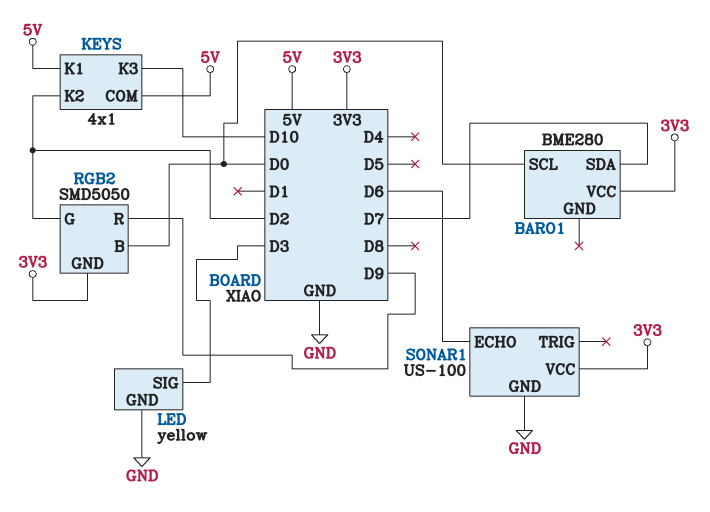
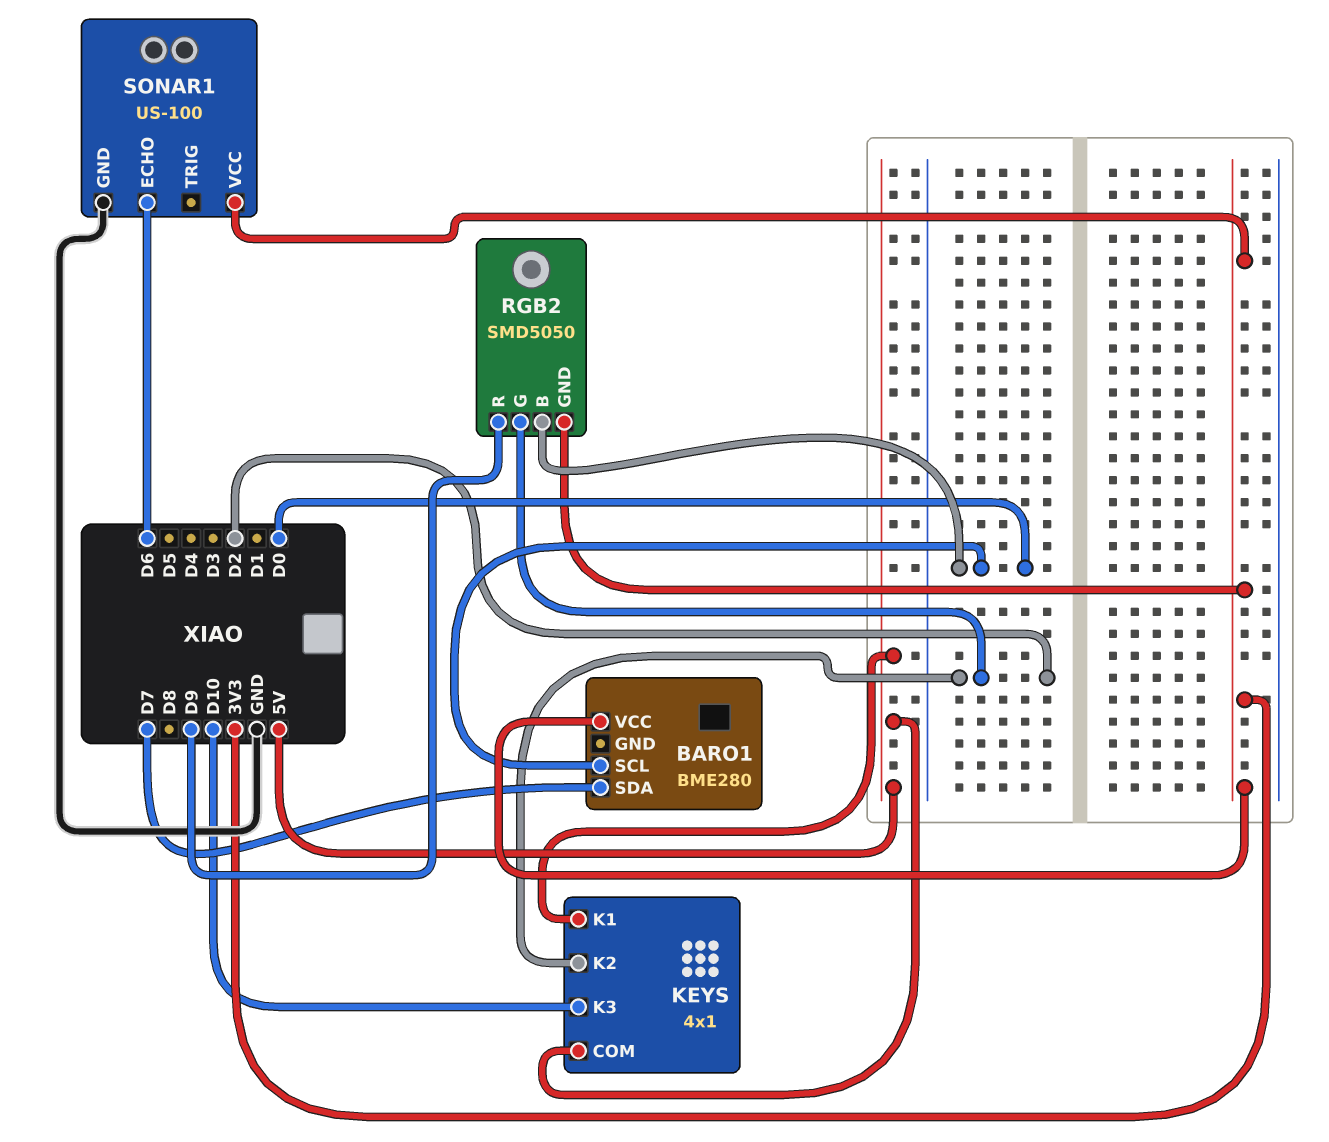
LED: yellow -> none
LED pin GND: GND -> none
LED pin SIG: D3 -> none

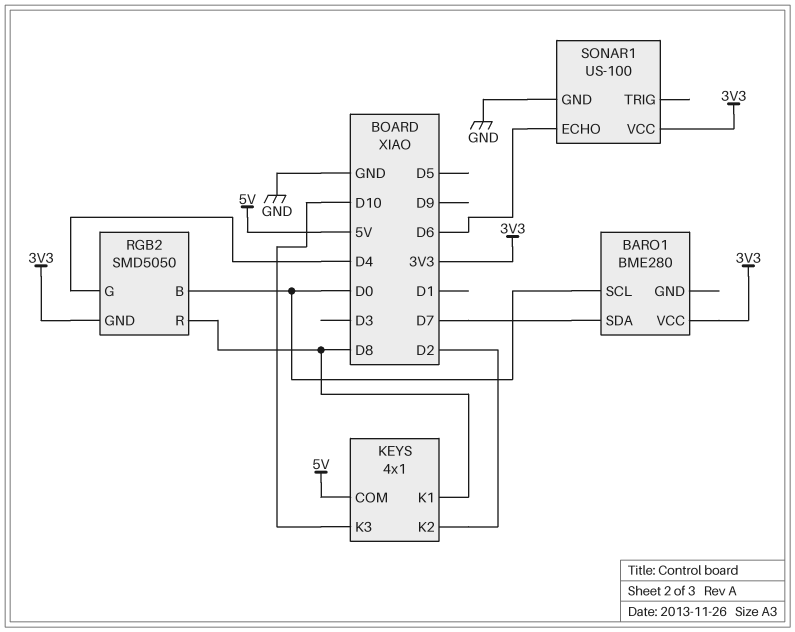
KEYS pin K1: 5V -> D8
RGB2 pin G: D2 -> D4
RGB2 pin R: D9 -> D8

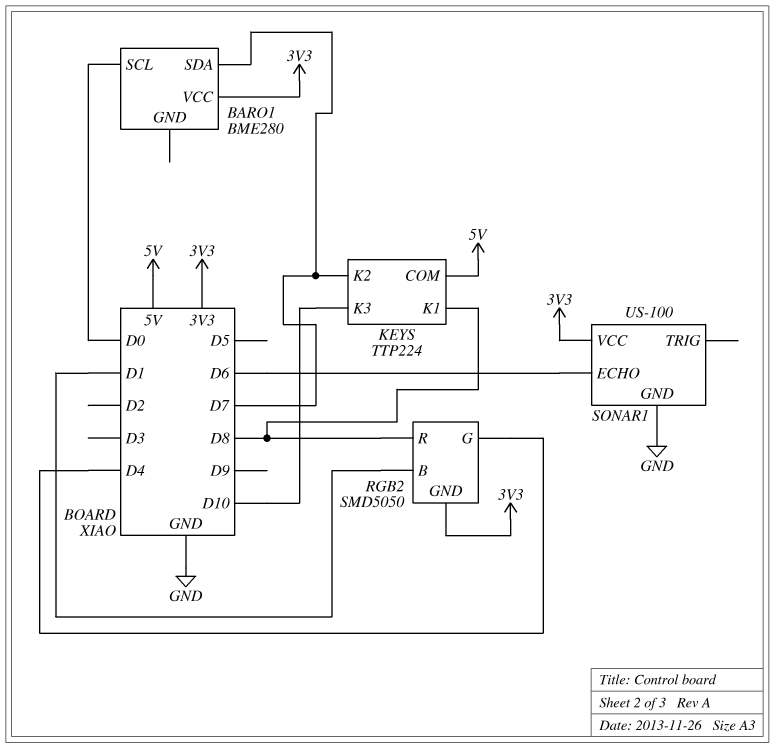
KEYS: 4x1 -> TTP224
KEYS pin K2: D2 -> D7
RGB2 pin B: D0 -> D1

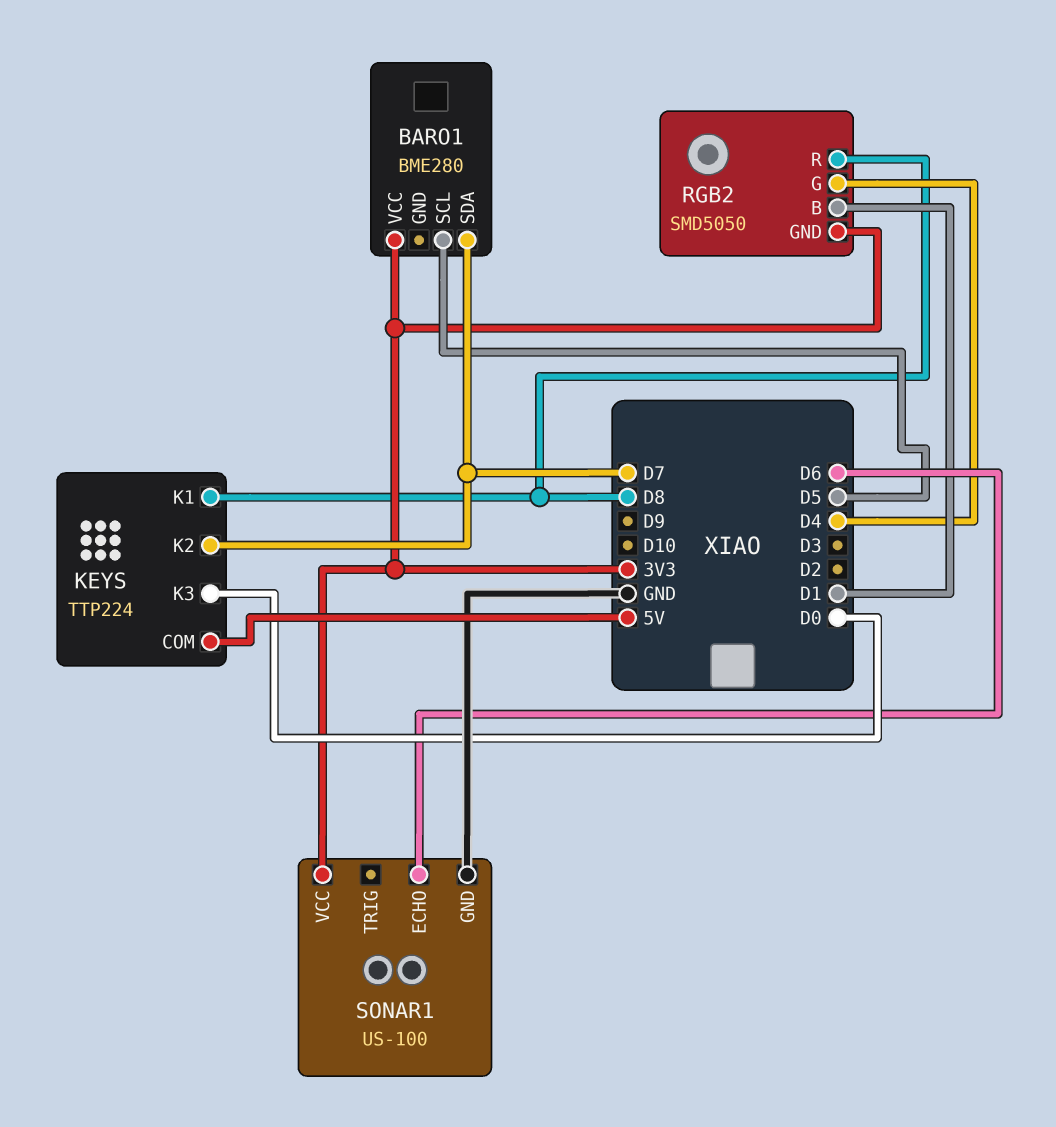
BARO1 pin SCL: D0 -> D5
KEYS pin K3: D10 -> D0

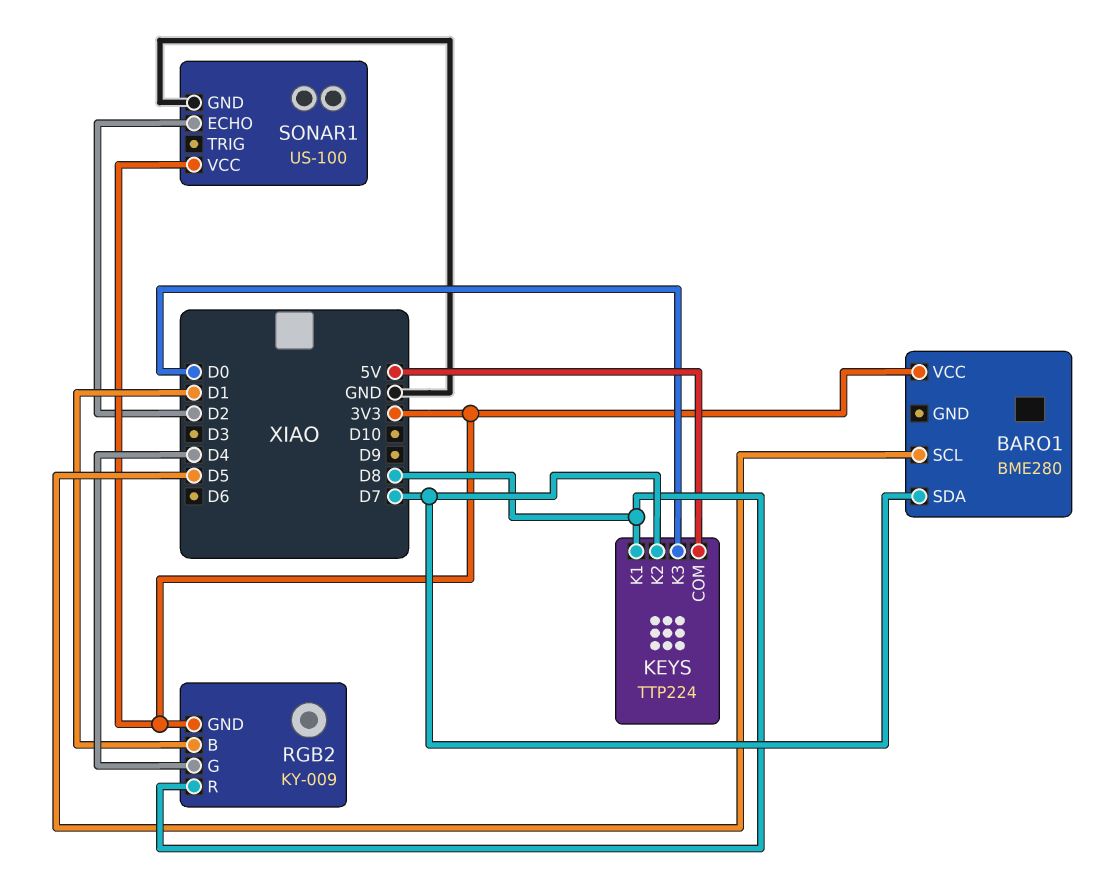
RGB2: SMD5050 -> KY-009
SONAR1 pin ECHO: D6 -> D2

